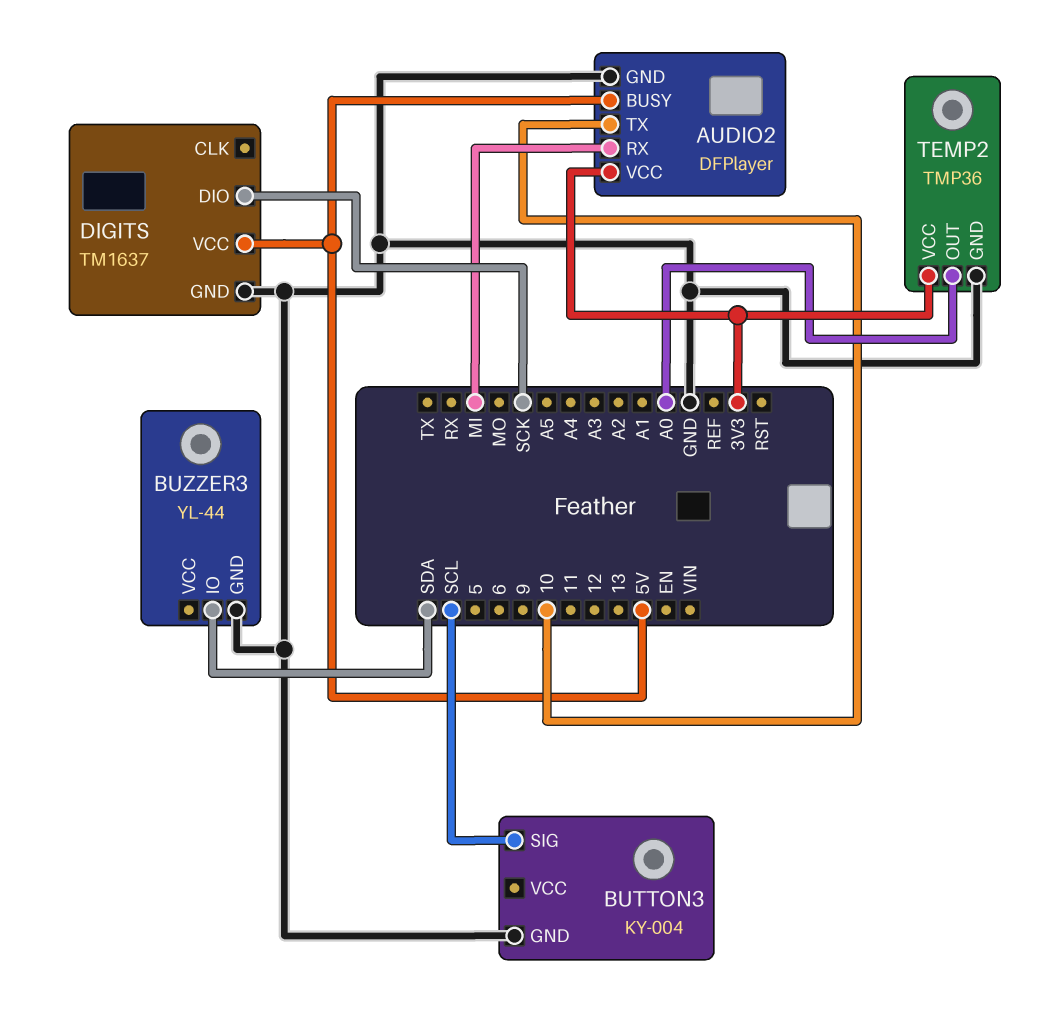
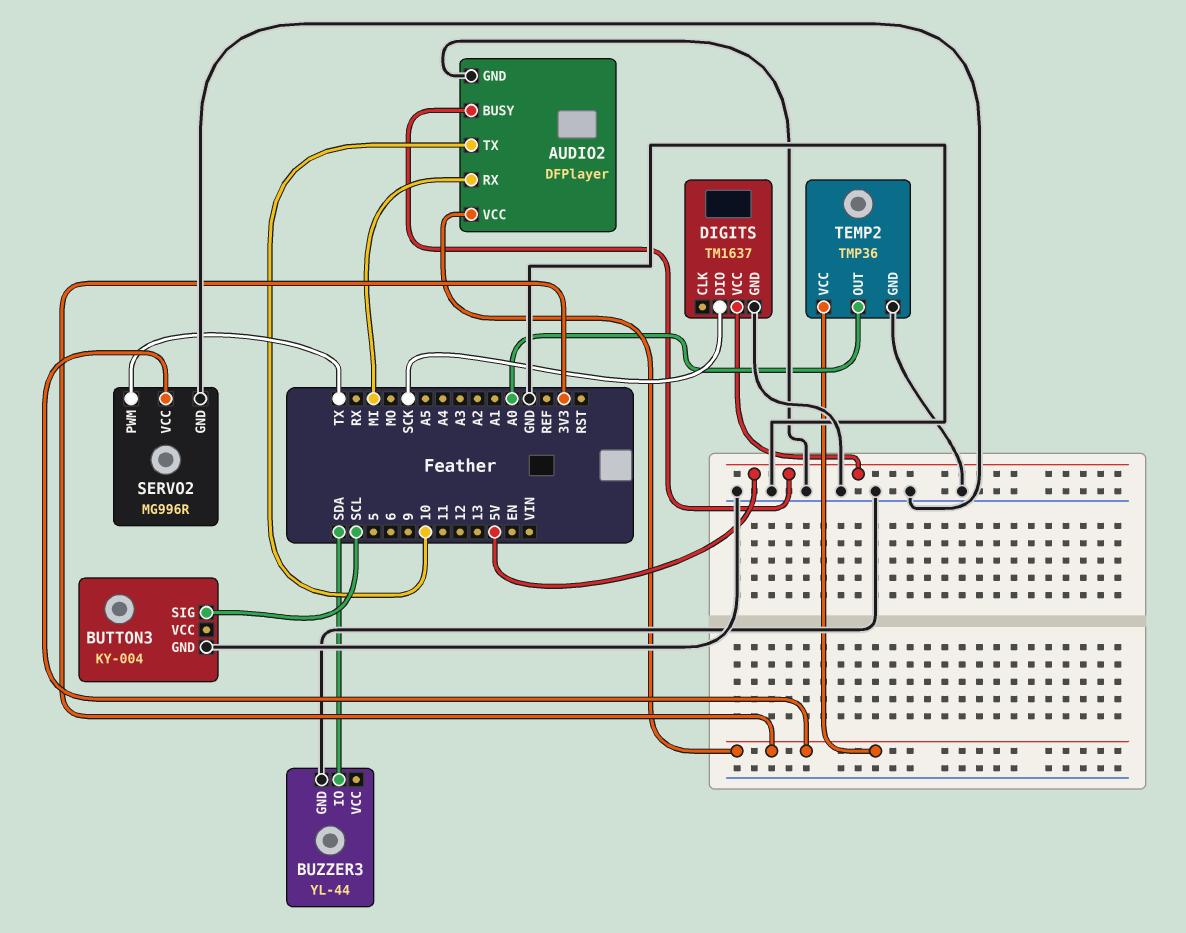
SERVO2: none -> MG996R
SERVO2 pin GND: none -> GND
SERVO2 pin PWM: none -> TX
SERVO2 pin VCC: none -> 3V3

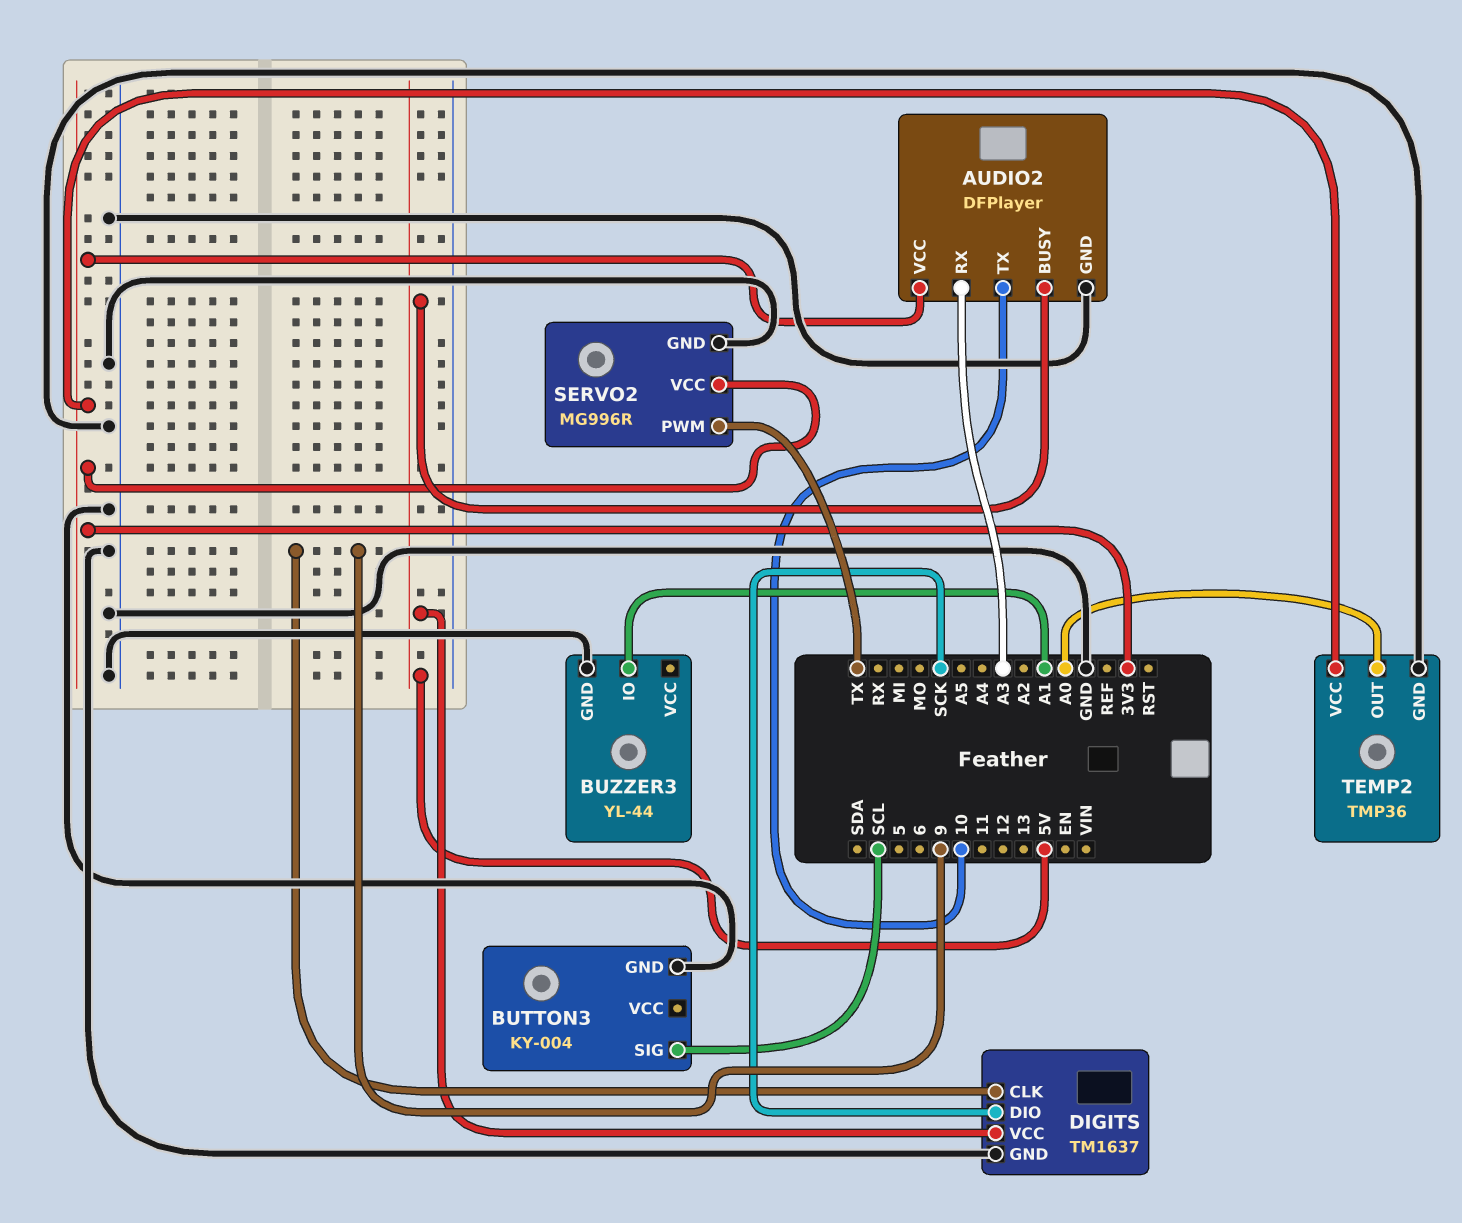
AUDIO2 pin RX: MI -> A3
BUZZER3 pin IO: SDA -> A1
DIGITS pin CLK: none -> 9

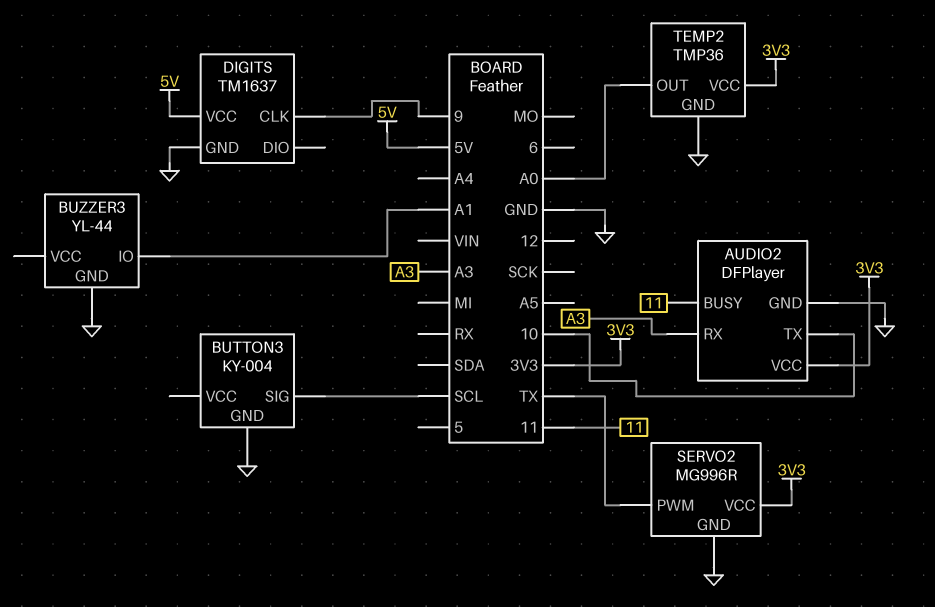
AUDIO2 pin BUSY: 5V -> 11
DIGITS pin DIO: SCK -> none

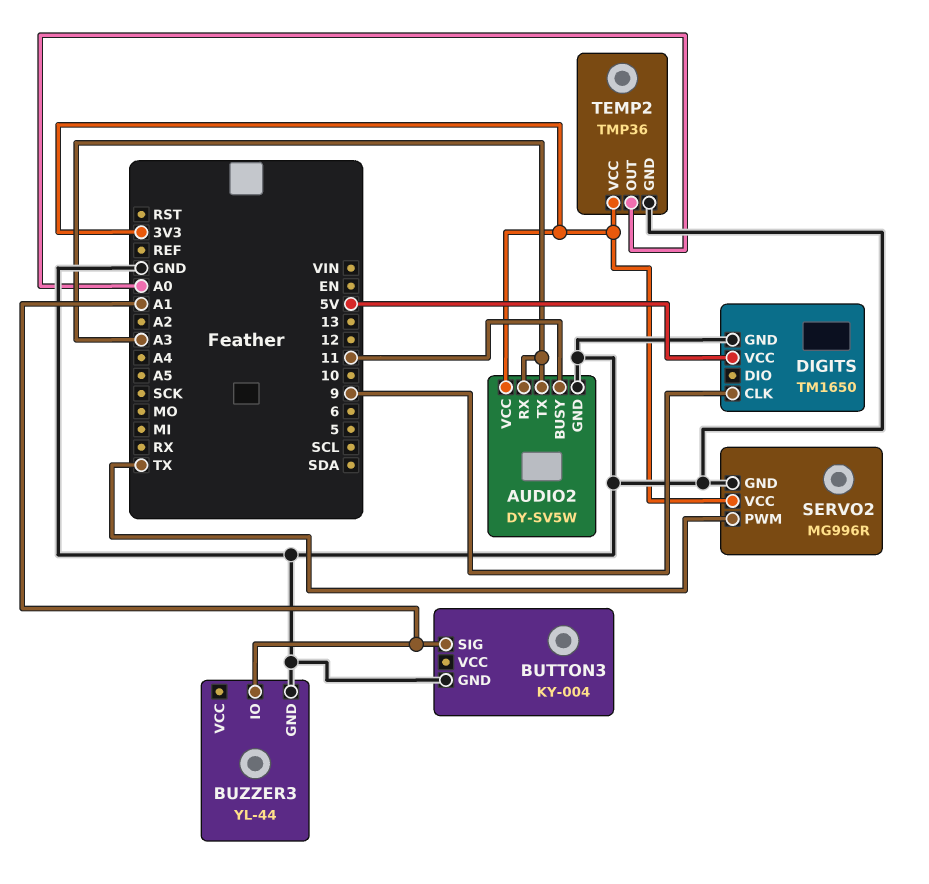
AUDIO2: DFPlayer -> DY-SV5W
AUDIO2 pin TX: 10 -> A3
BUTTON3 pin SIG: SCL -> A1
DIGITS: TM1637 -> TM1650

